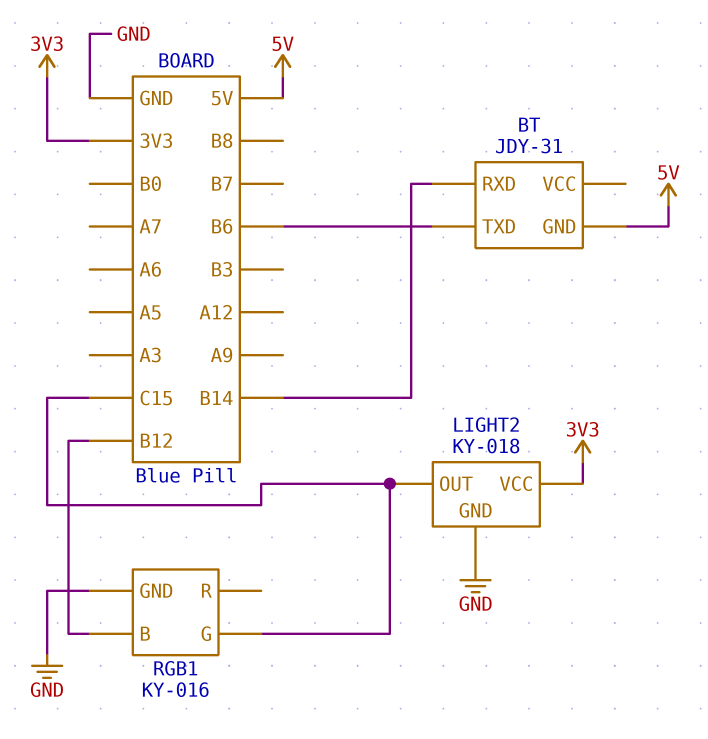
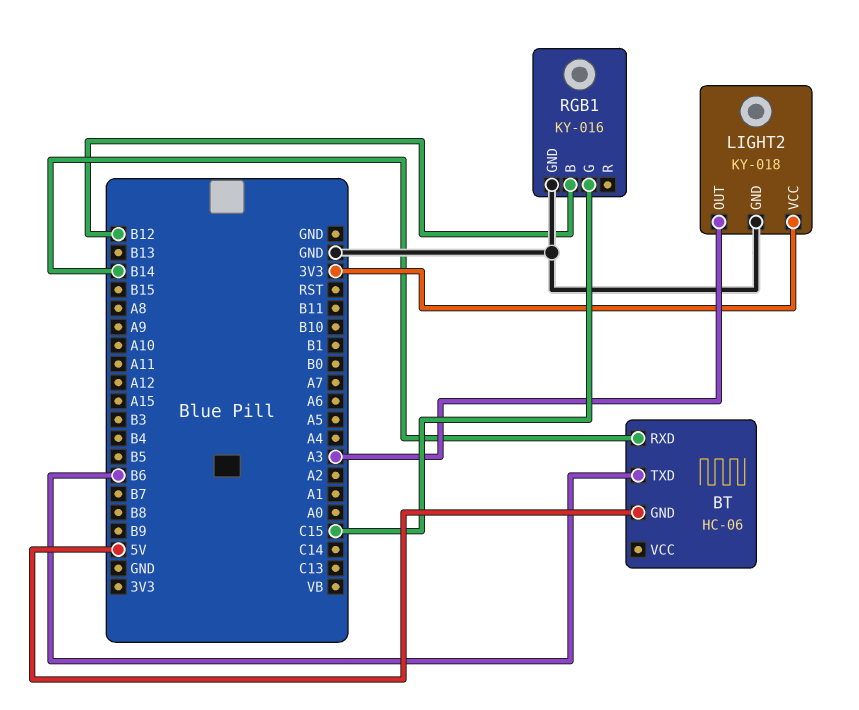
BT: JDY-31 -> HC-06
LIGHT2 pin OUT: C15 -> A3

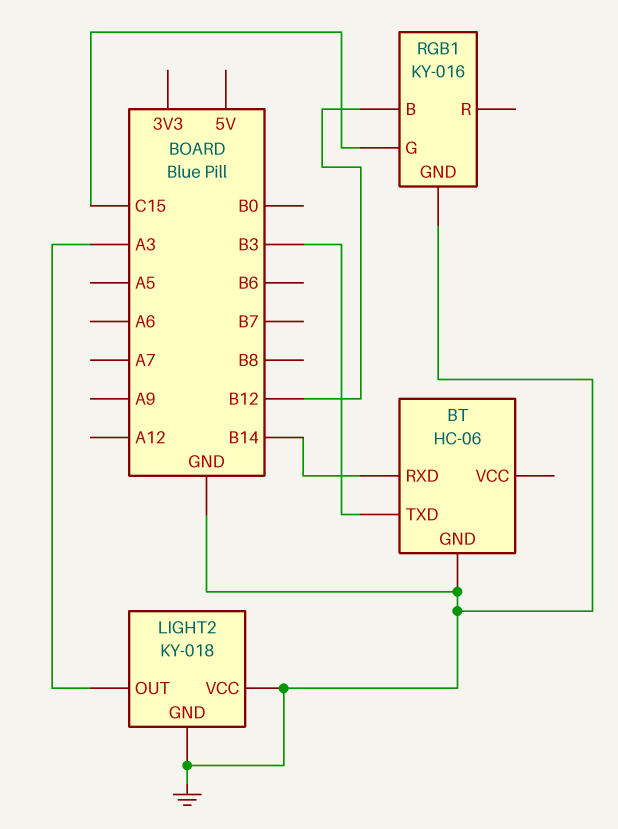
BT pin GND: 5V -> GND
BT pin TXD: B6 -> B3
LIGHT2 pin VCC: 3V3 -> GND

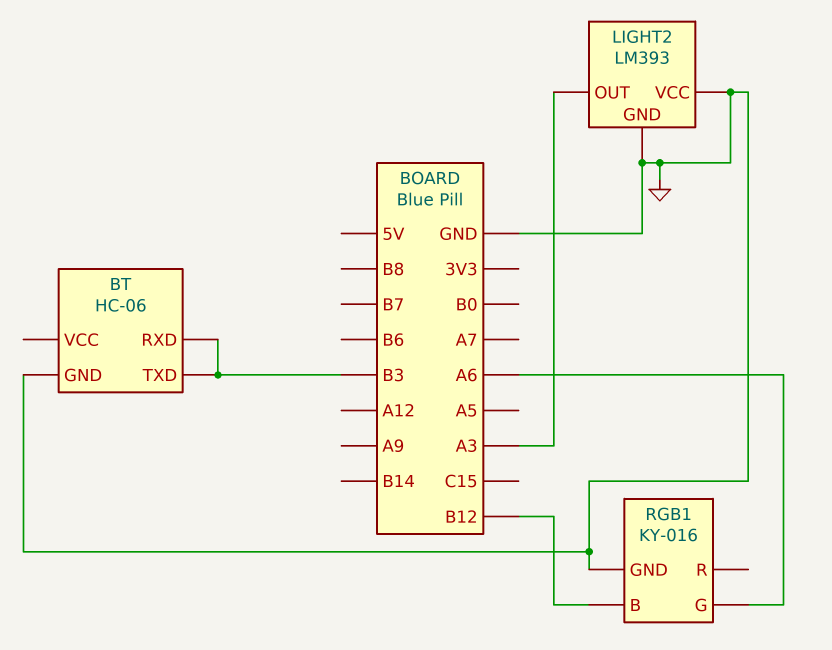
BT pin RXD: B14 -> B3
LIGHT2: KY-018 -> LM393
RGB1 pin G: C15 -> A6

